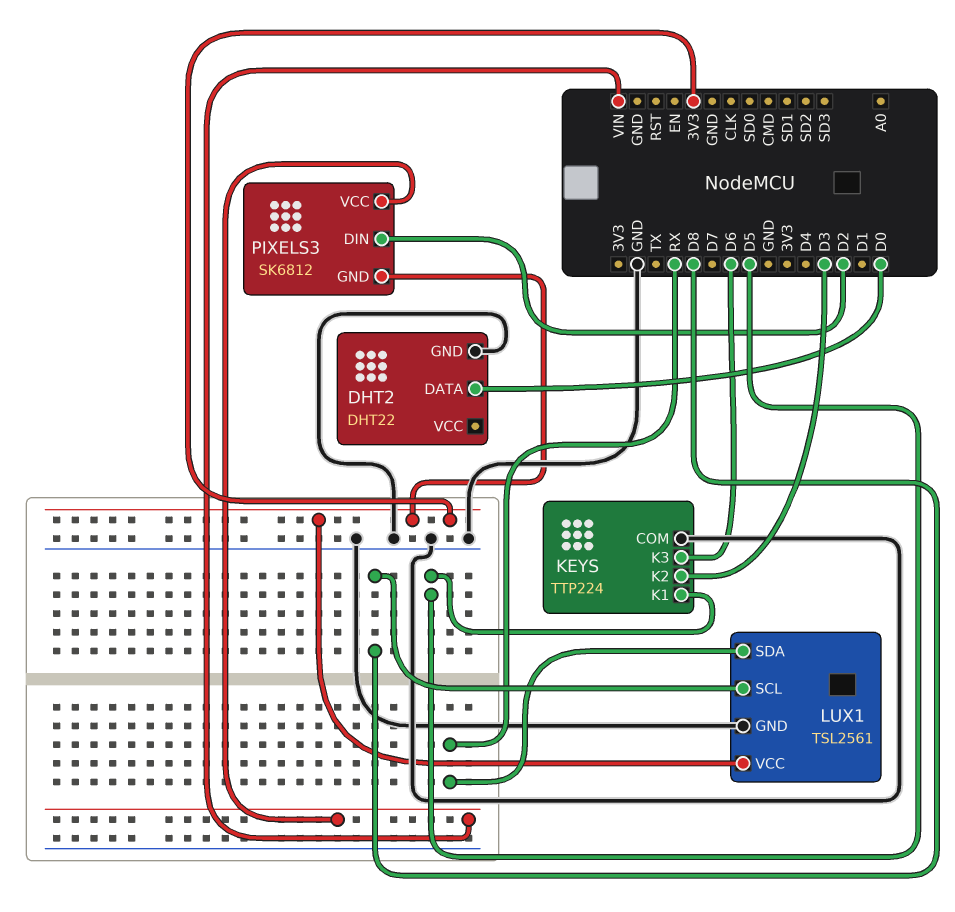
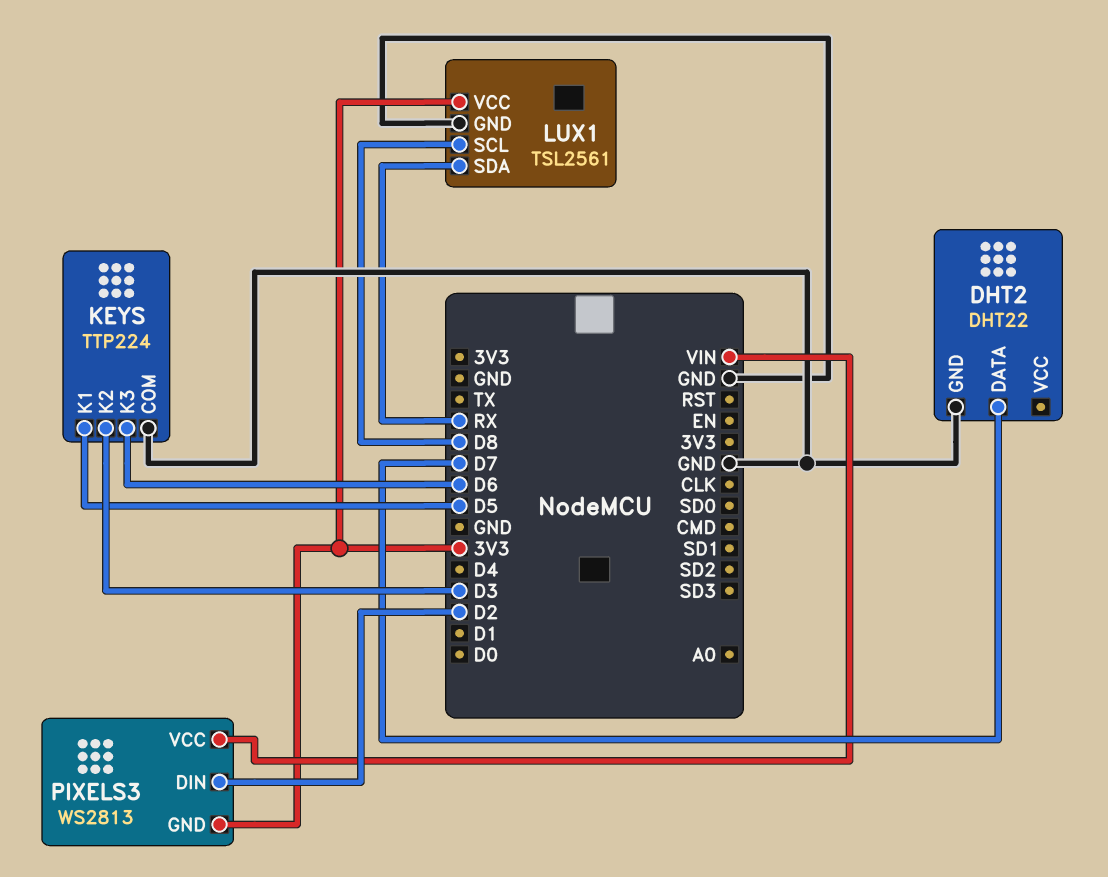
DHT2 pin DATA: D0 -> D7
PIXELS3: SK6812 -> WS2813

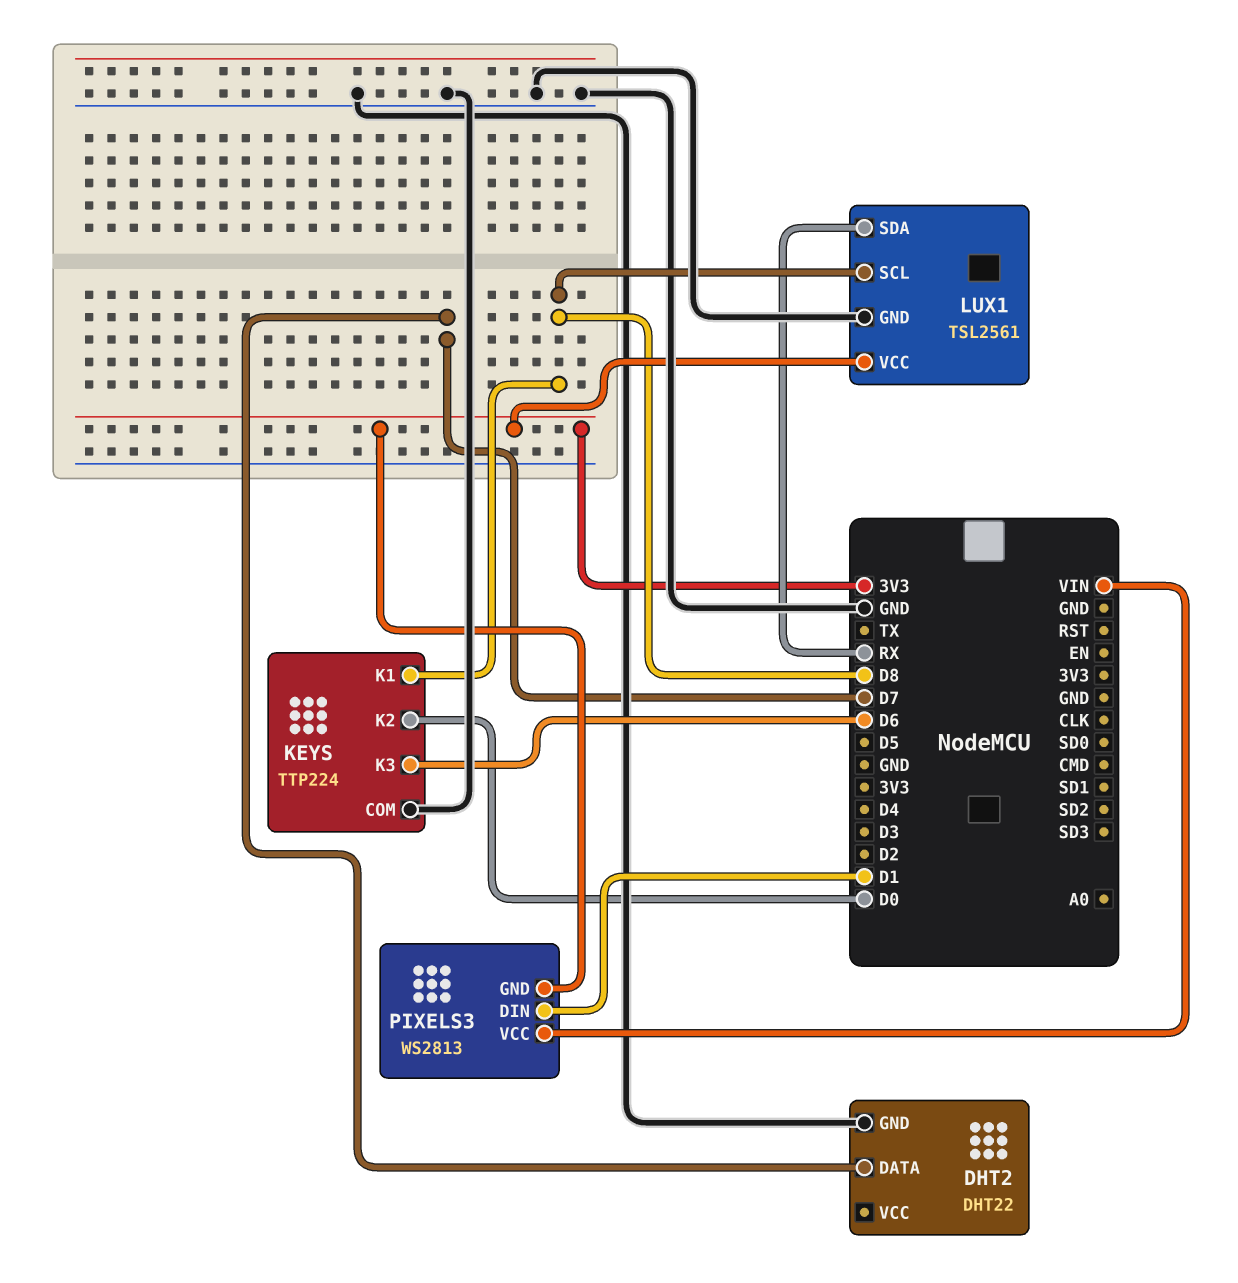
KEYS pin K1: D5 -> D8
KEYS pin K2: D3 -> D0
PIXELS3 pin DIN: D2 -> D1

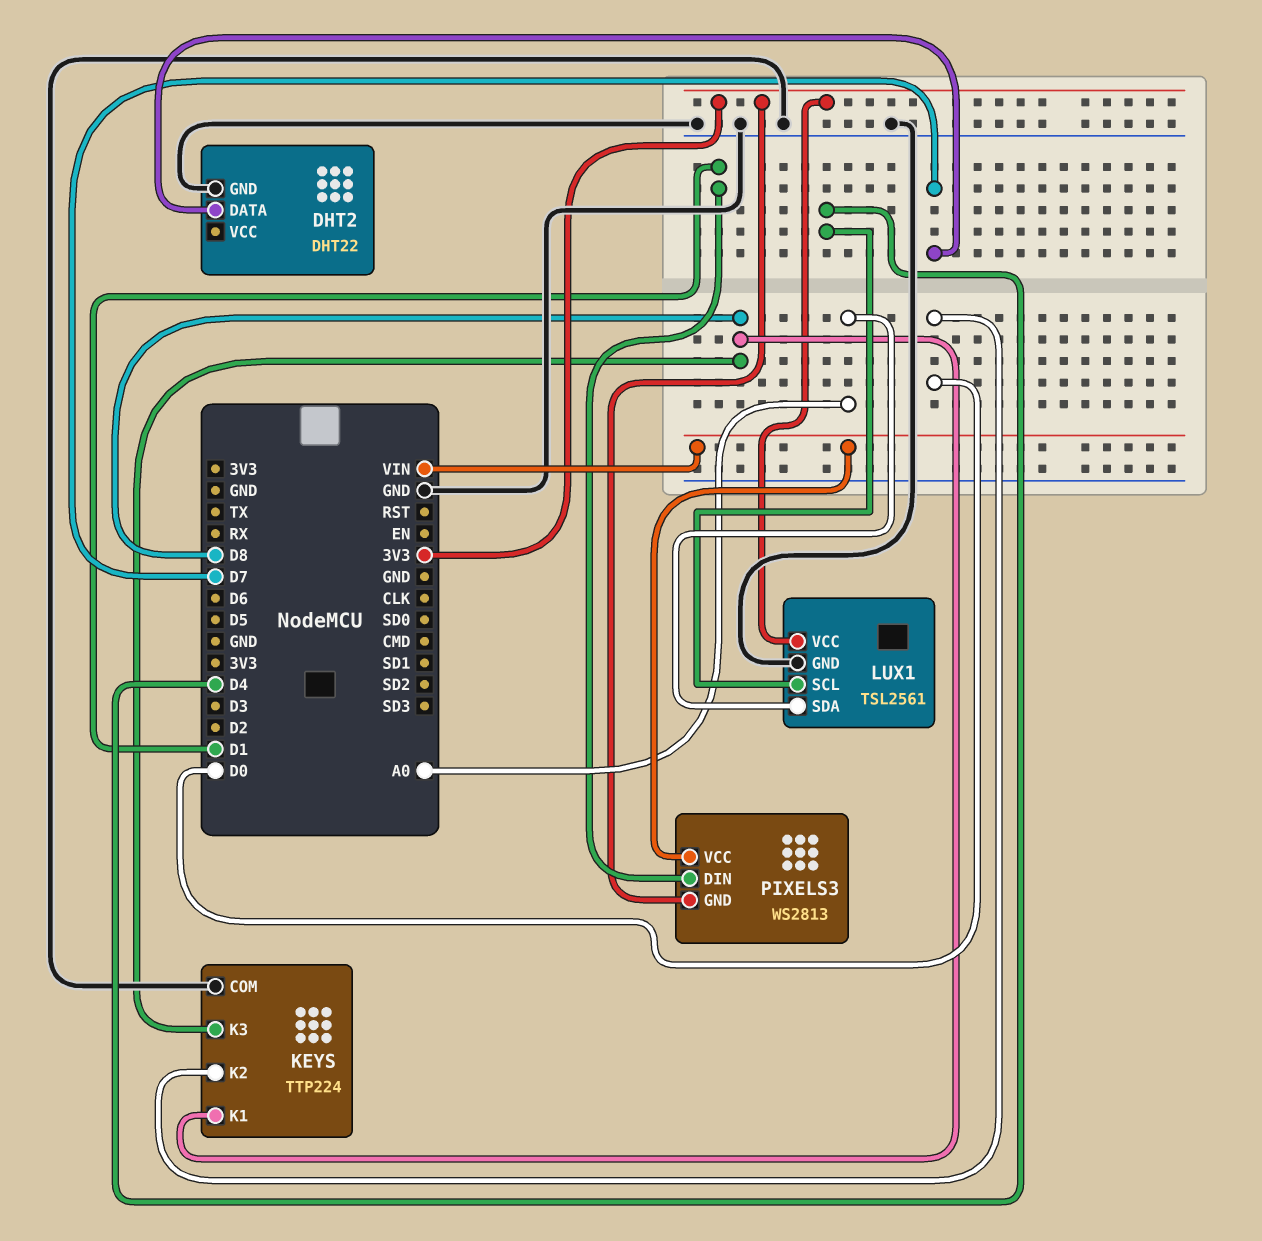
KEYS pin K3: D6 -> D8
LUX1 pin SCL: D8 -> D4
LUX1 pin SDA: RX -> A0

